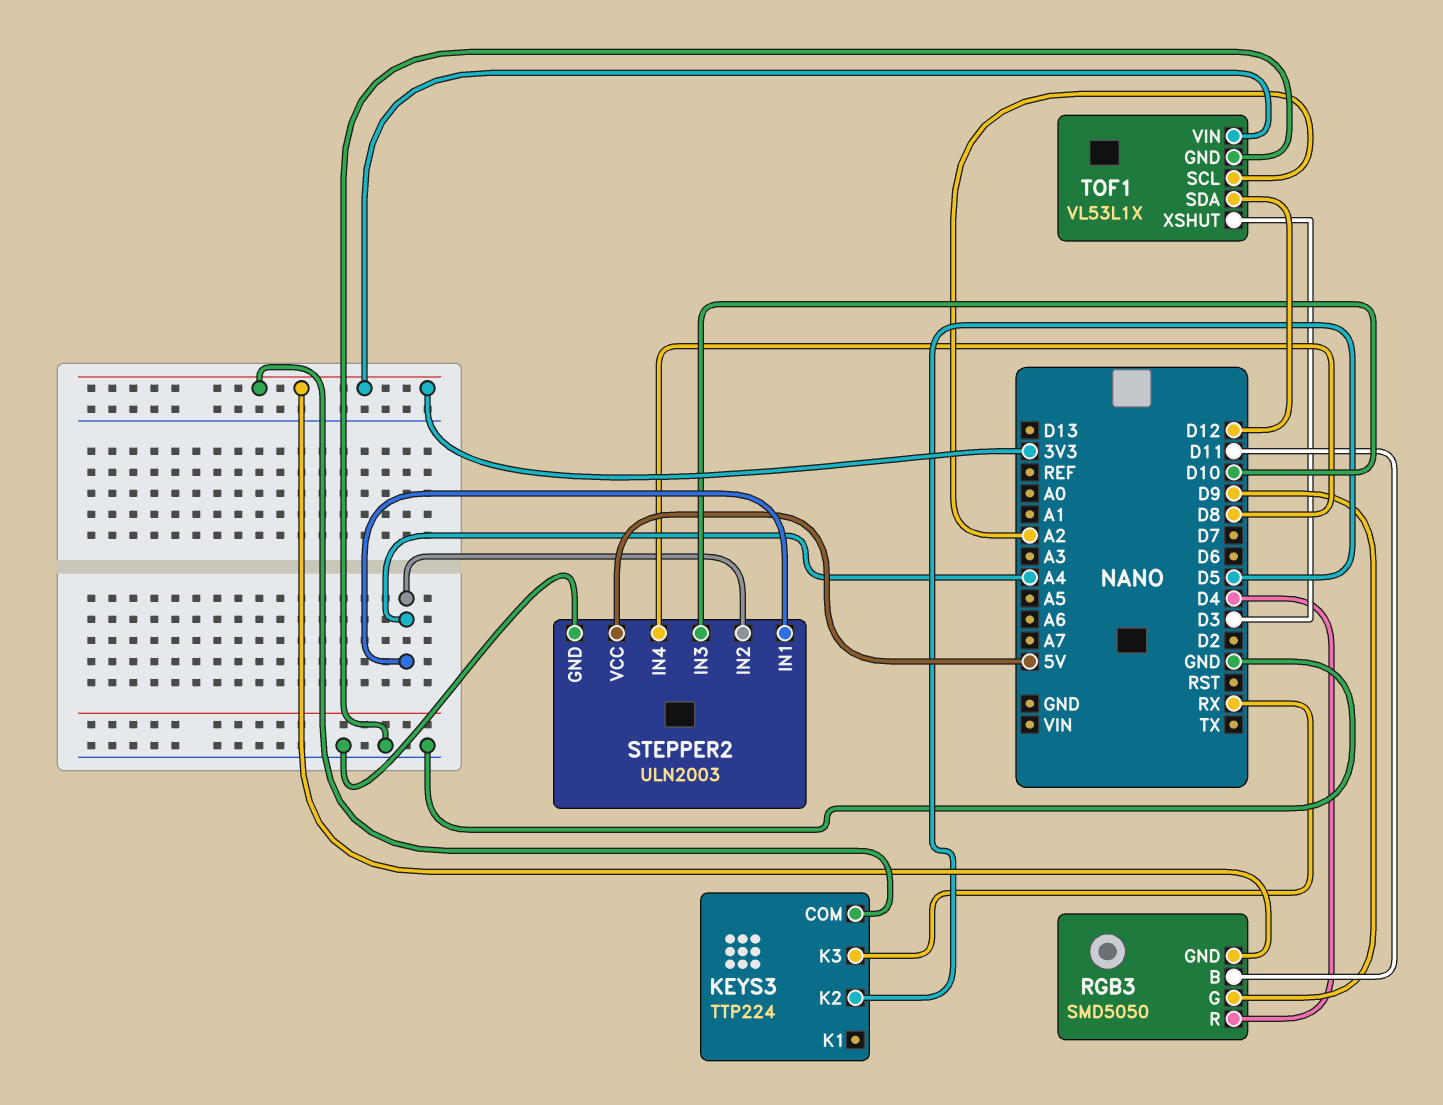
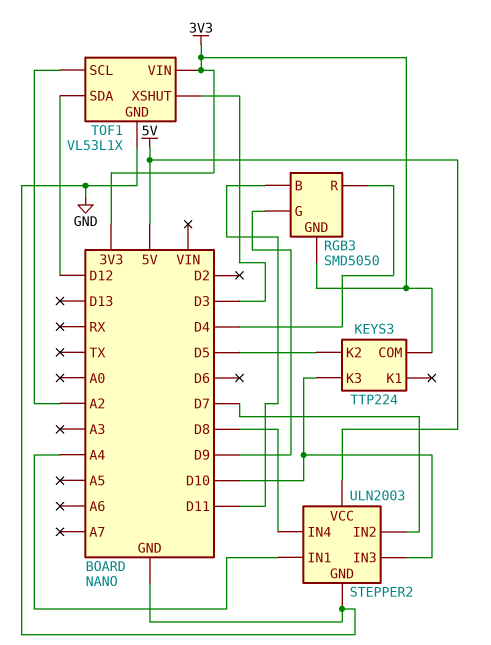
KEYS3 pin K3: RX -> D10
STEPPER2 pin IN2: A4 -> D7

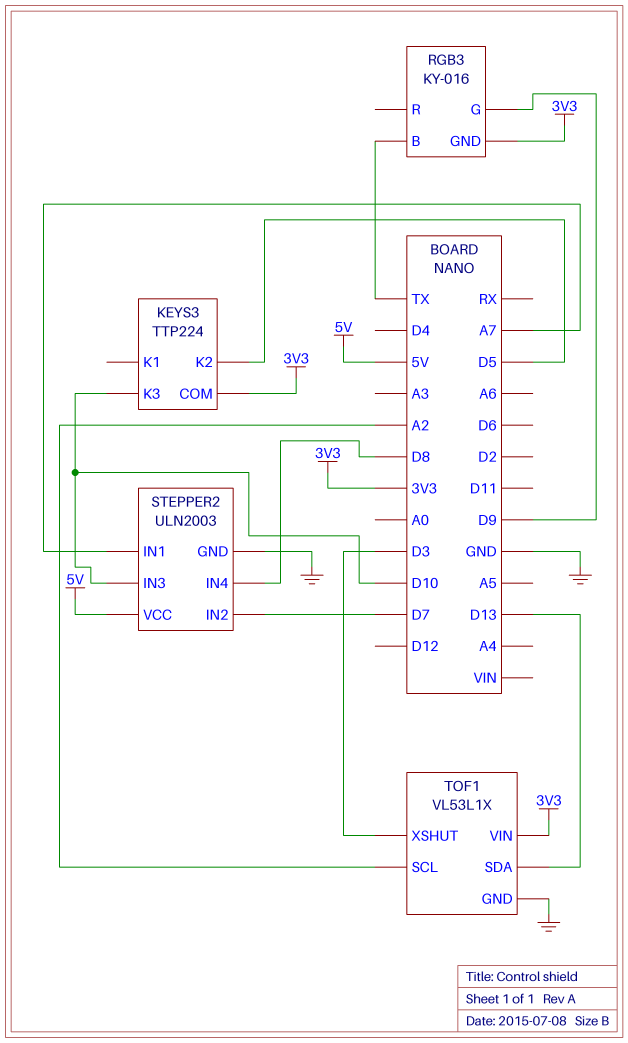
RGB3: SMD5050 -> KY-016
RGB3 pin B: D11 -> TX
RGB3 pin R: D4 -> none
STEPPER2 pin IN1: A4 -> A7
TOF1 pin SDA: D12 -> D13

